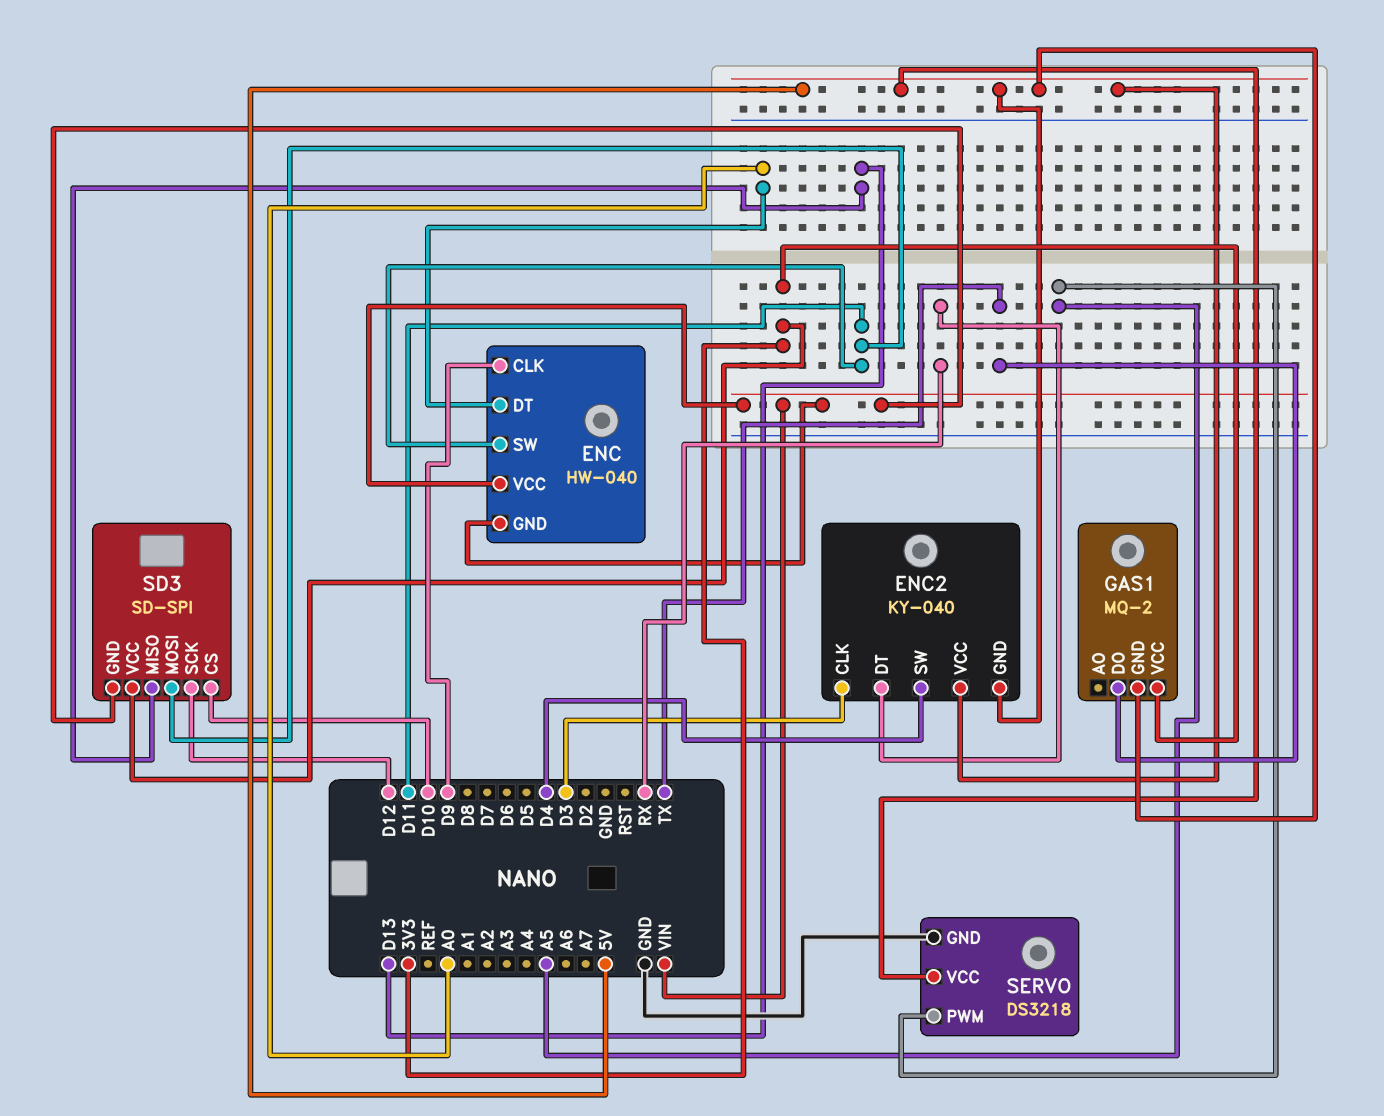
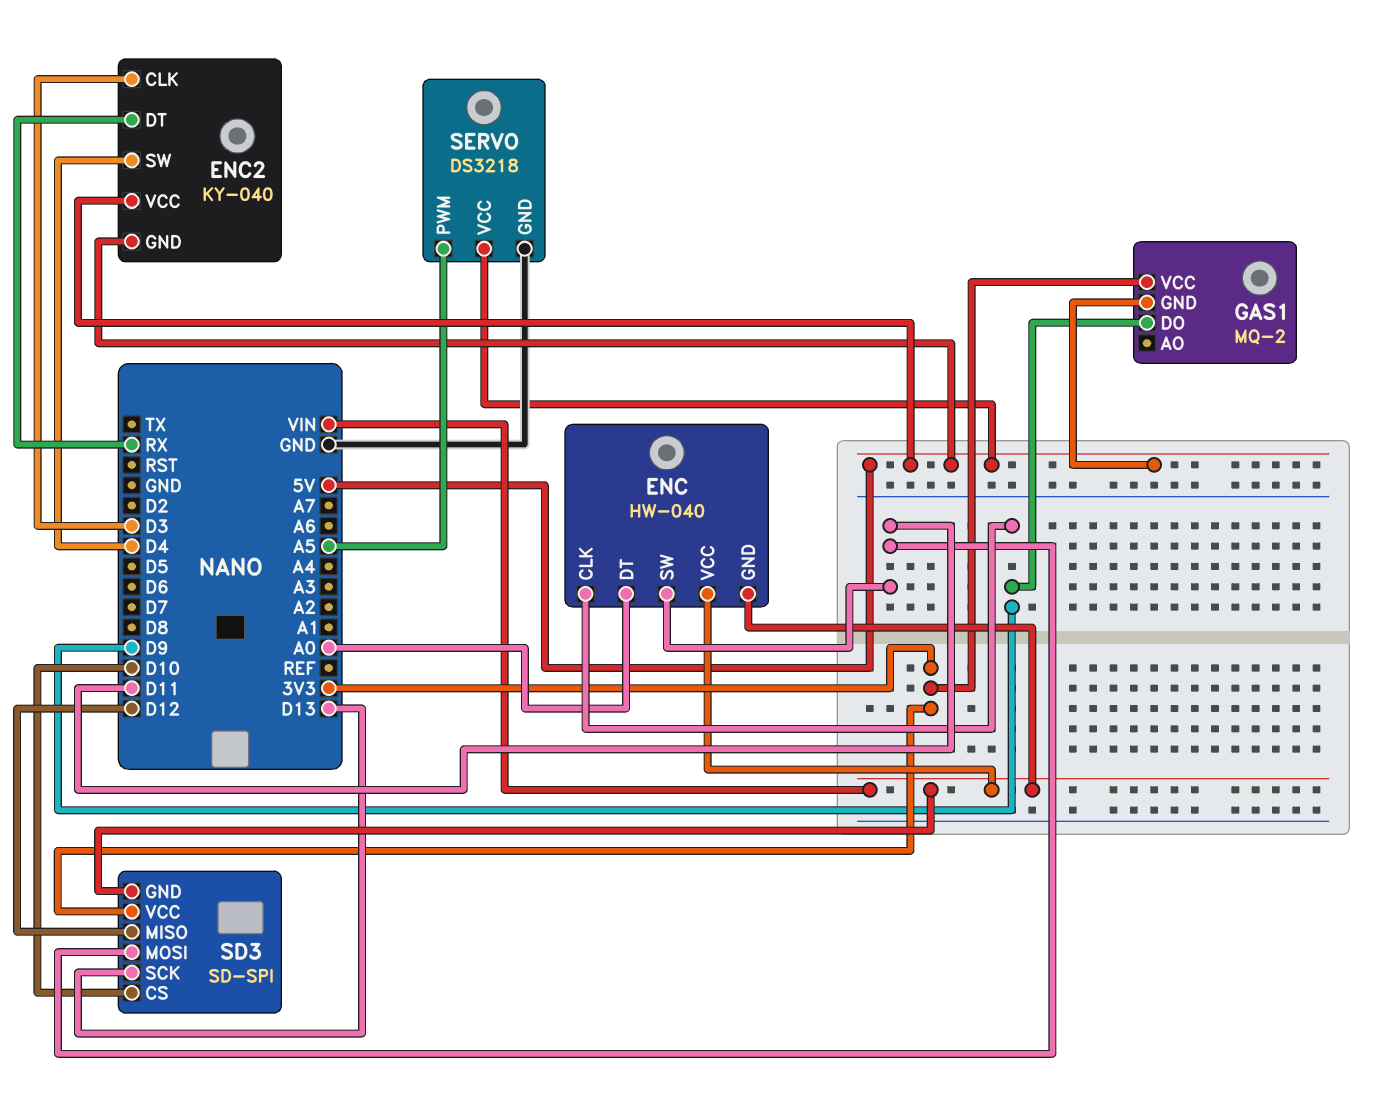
GAS1 pin DO: TX -> D9
SD3 pin MISO: D13 -> D12
SD3 pin SCK: D12 -> D13

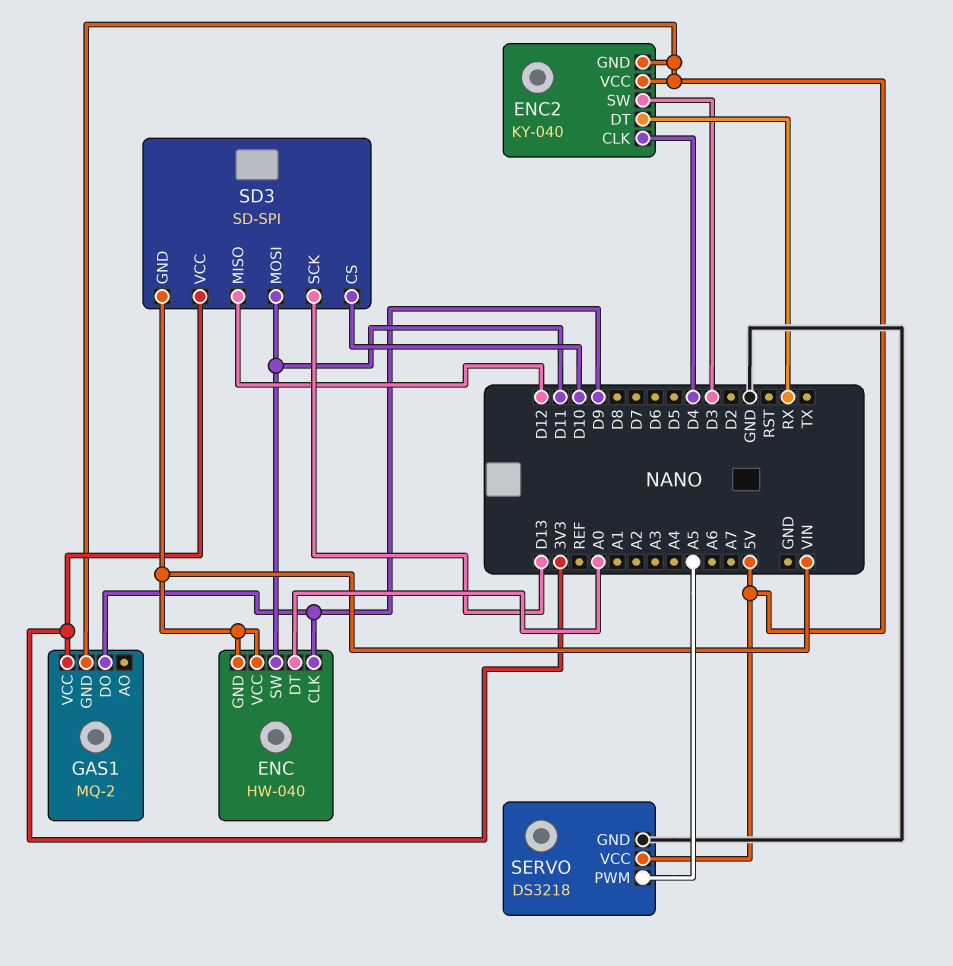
ENC2 pin CLK: D3 -> D4
ENC2 pin SW: D4 -> D3

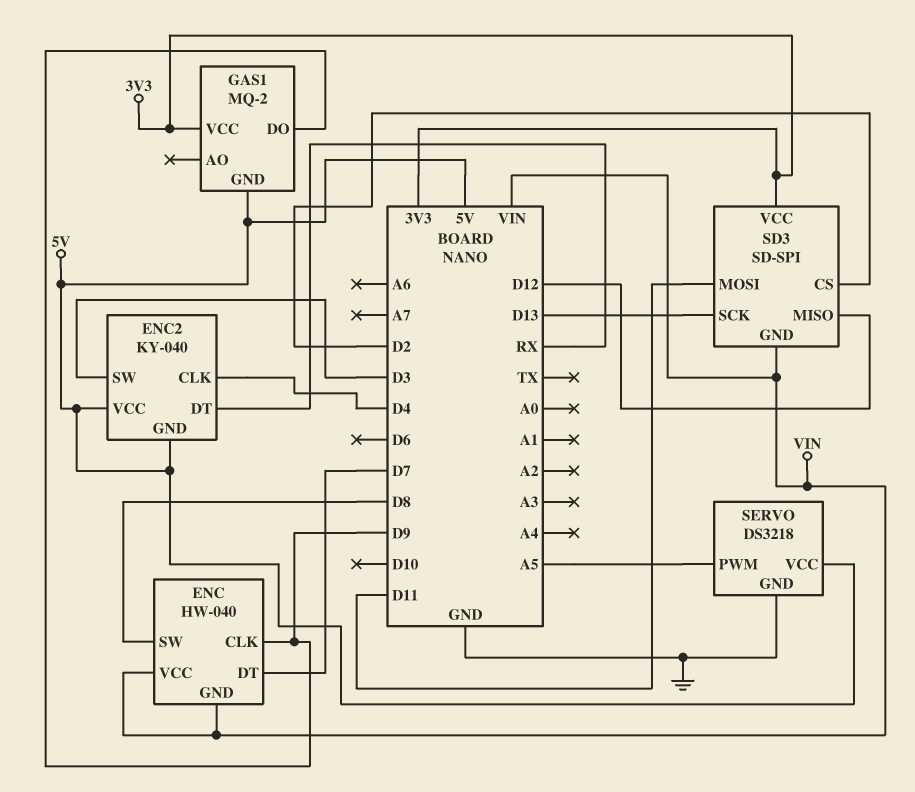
ENC pin DT: A0 -> D7
ENC pin SW: D11 -> D8
SD3 pin CS: D10 -> D2

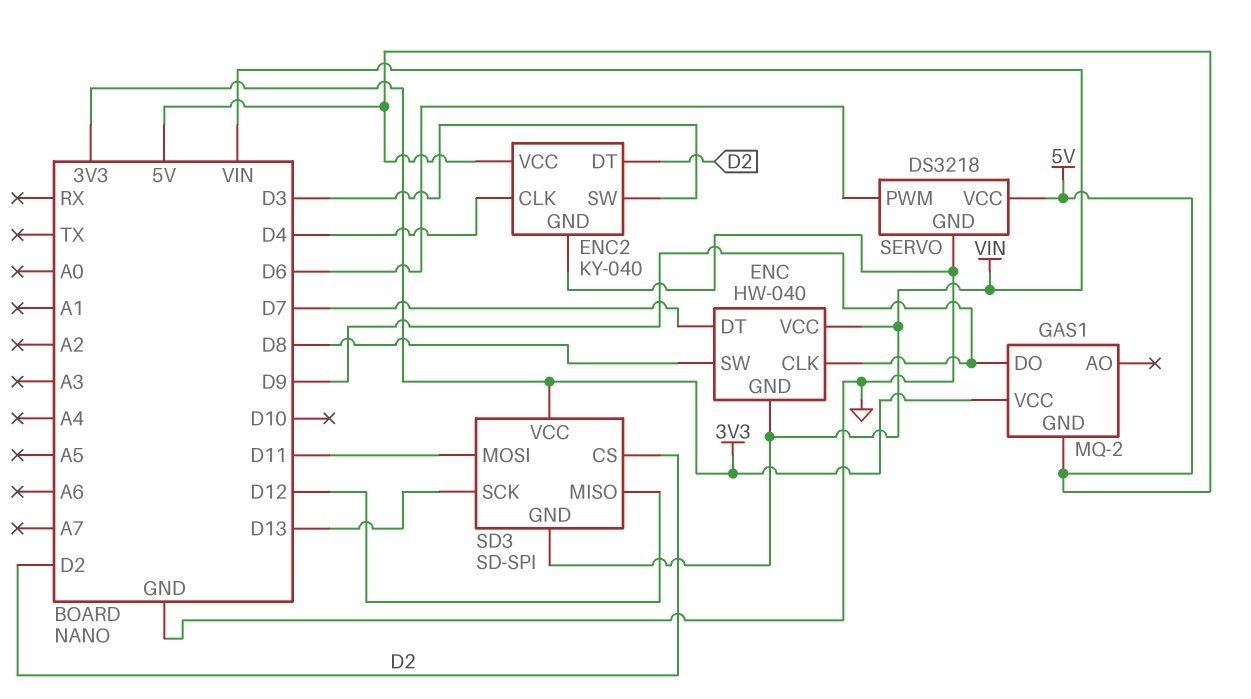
ENC2 pin DT: RX -> D2
ENC2 pin GND: 5V -> GND
SERVO pin PWM: A5 -> D6

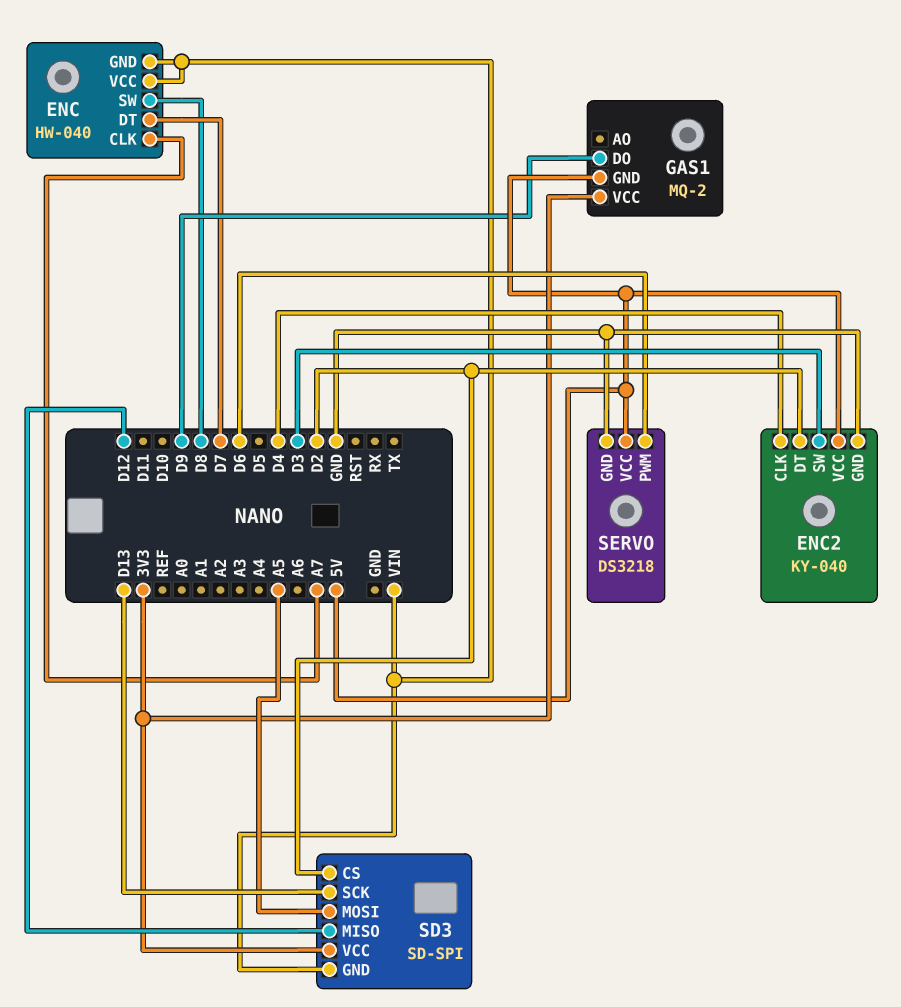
ENC pin CLK: D9 -> A7
SD3 pin MOSI: D11 -> A5

